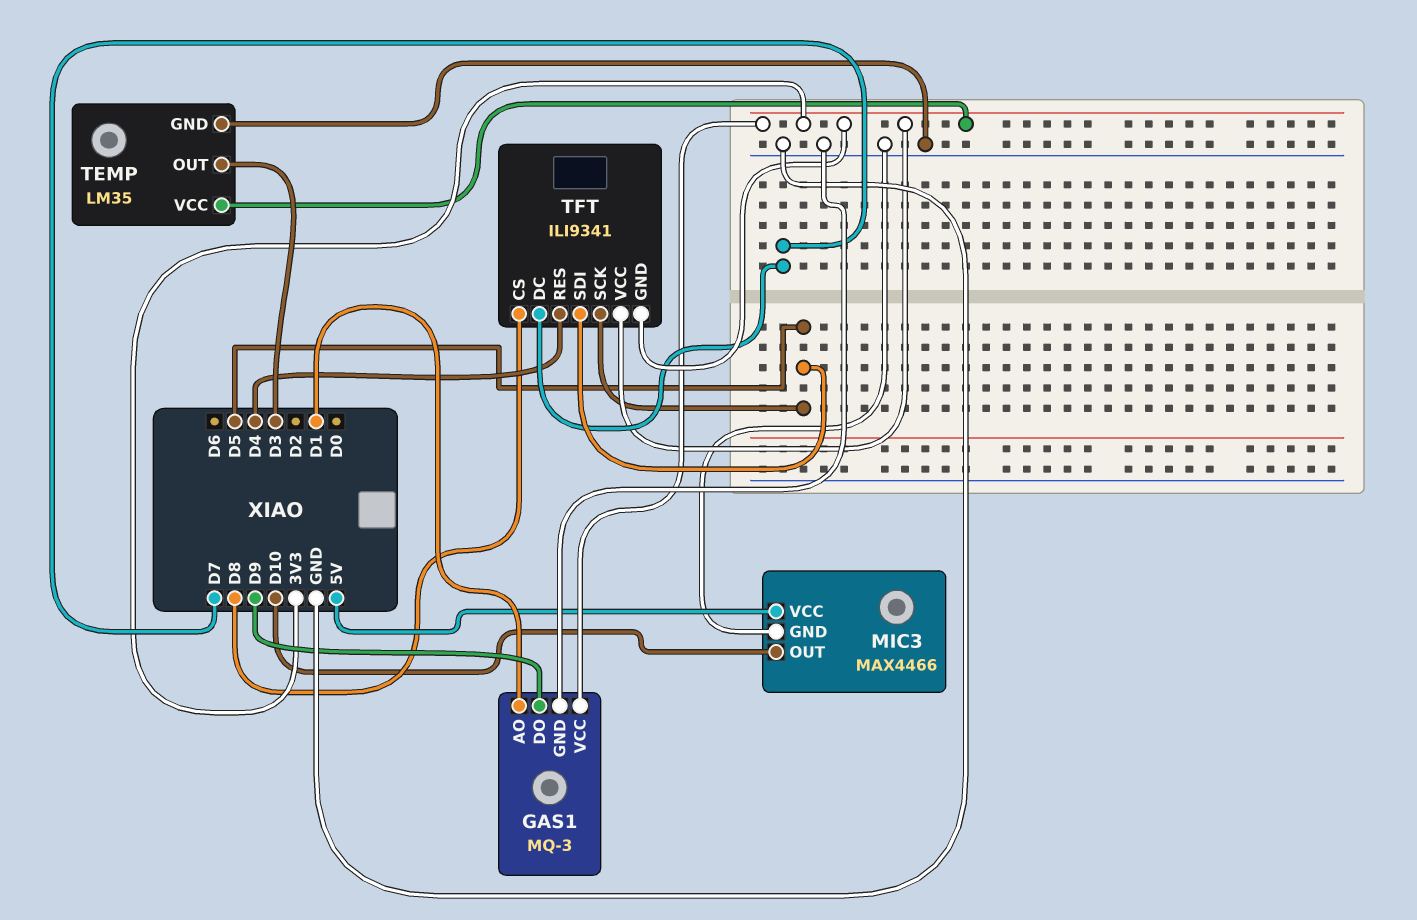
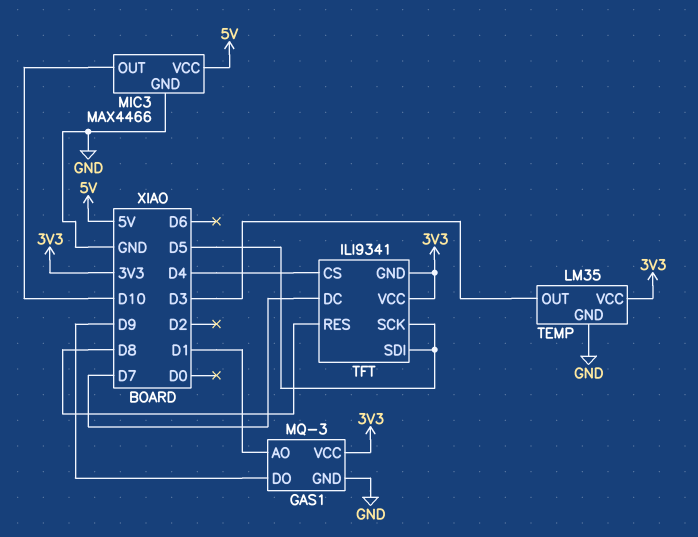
TFT pin CS: D8 -> D4
TFT pin RES: D4 -> D8

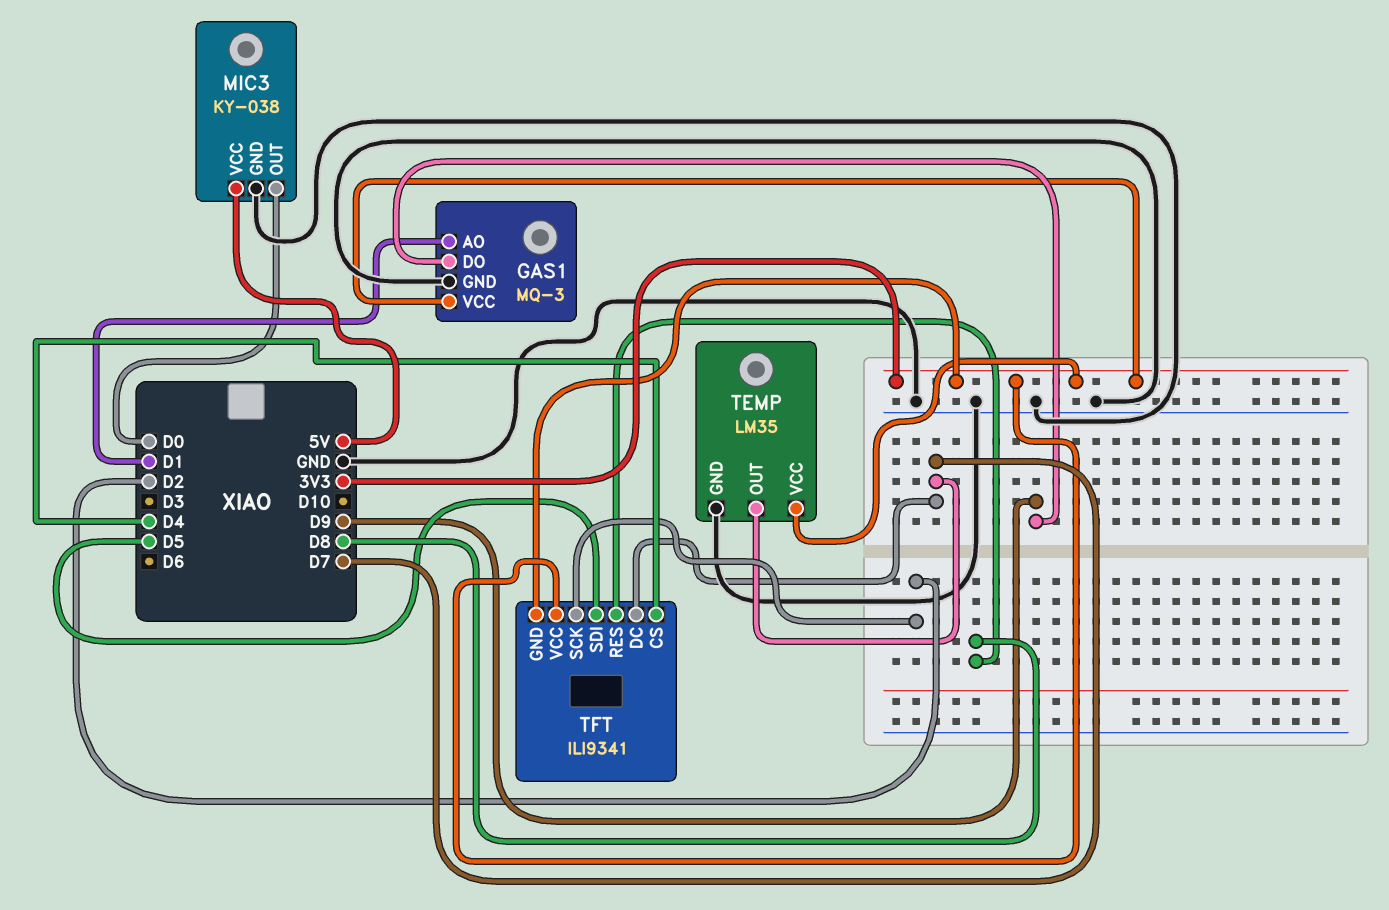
MIC3: MAX4466 -> KY-038
MIC3 pin OUT: D10 -> D0
TEMP pin OUT: D3 -> D7
TFT pin SCK: D5 -> D2

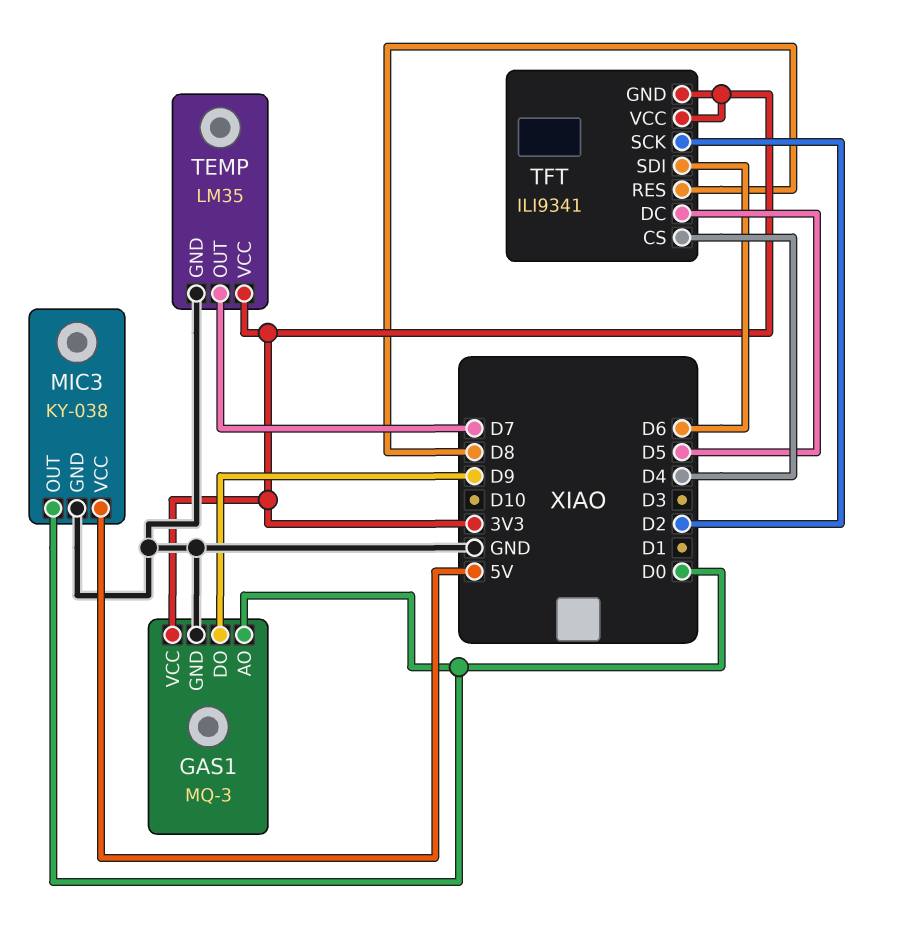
GAS1 pin AO: D1 -> D0
TFT pin DC: D7 -> D5
TFT pin SDI: D5 -> D6

